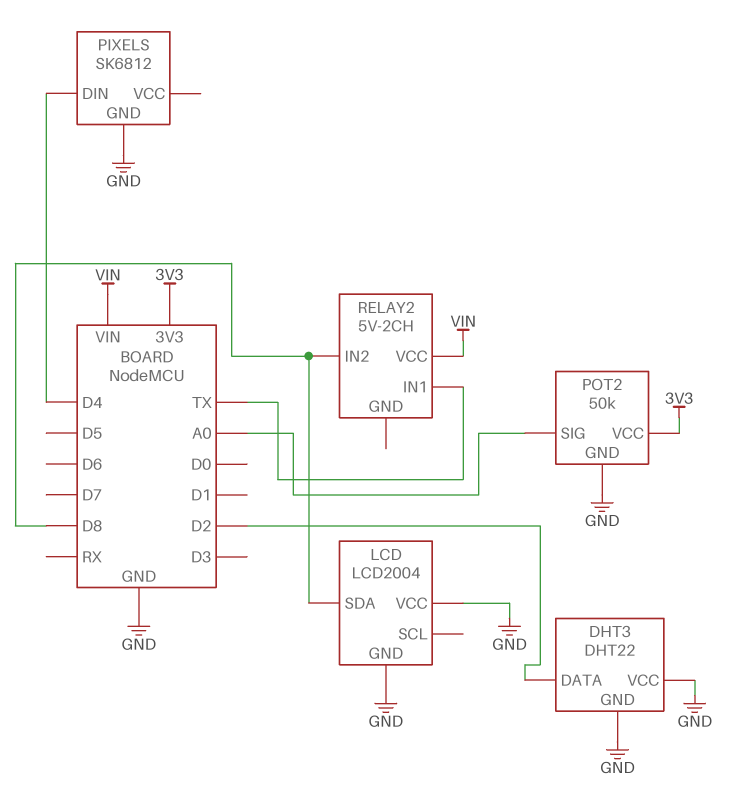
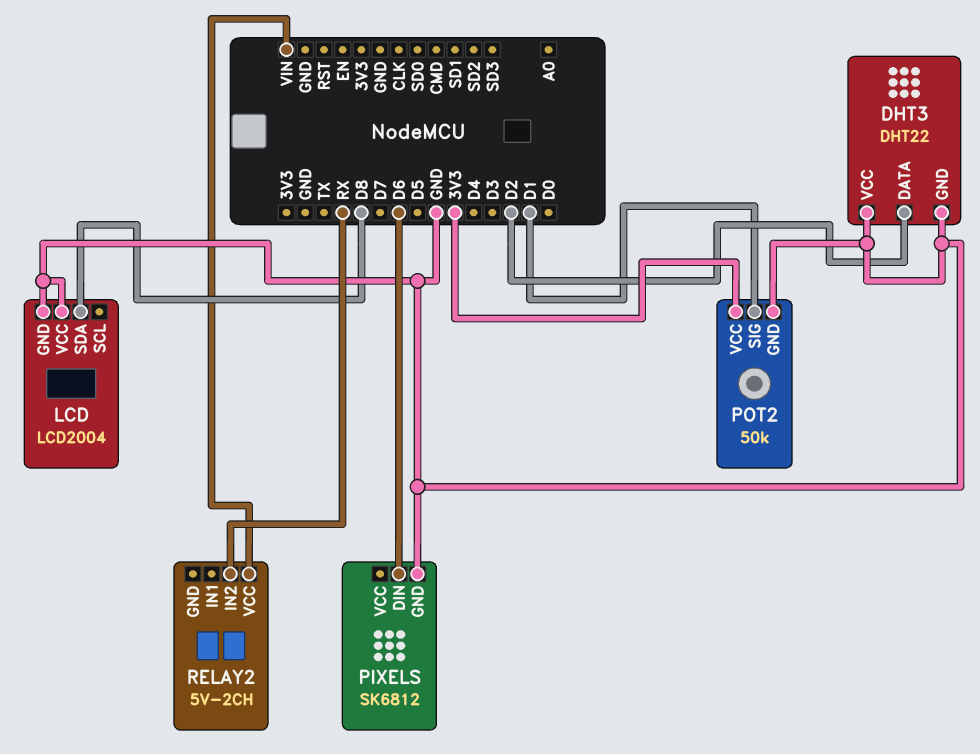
PIXELS pin DIN: D4 -> D6
POT2 pin SIG: A0 -> D1
RELAY2 pin IN1: TX -> none
RELAY2 pin IN2: D8 -> RX

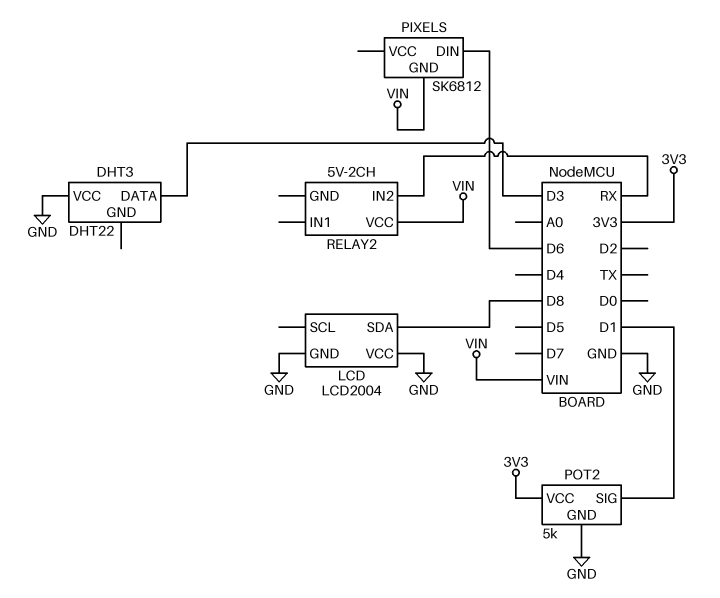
DHT3 pin DATA: D2 -> D3
DHT3 pin GND: GND -> none
PIXELS pin GND: GND -> VIN
POT2: 50k -> 5k

